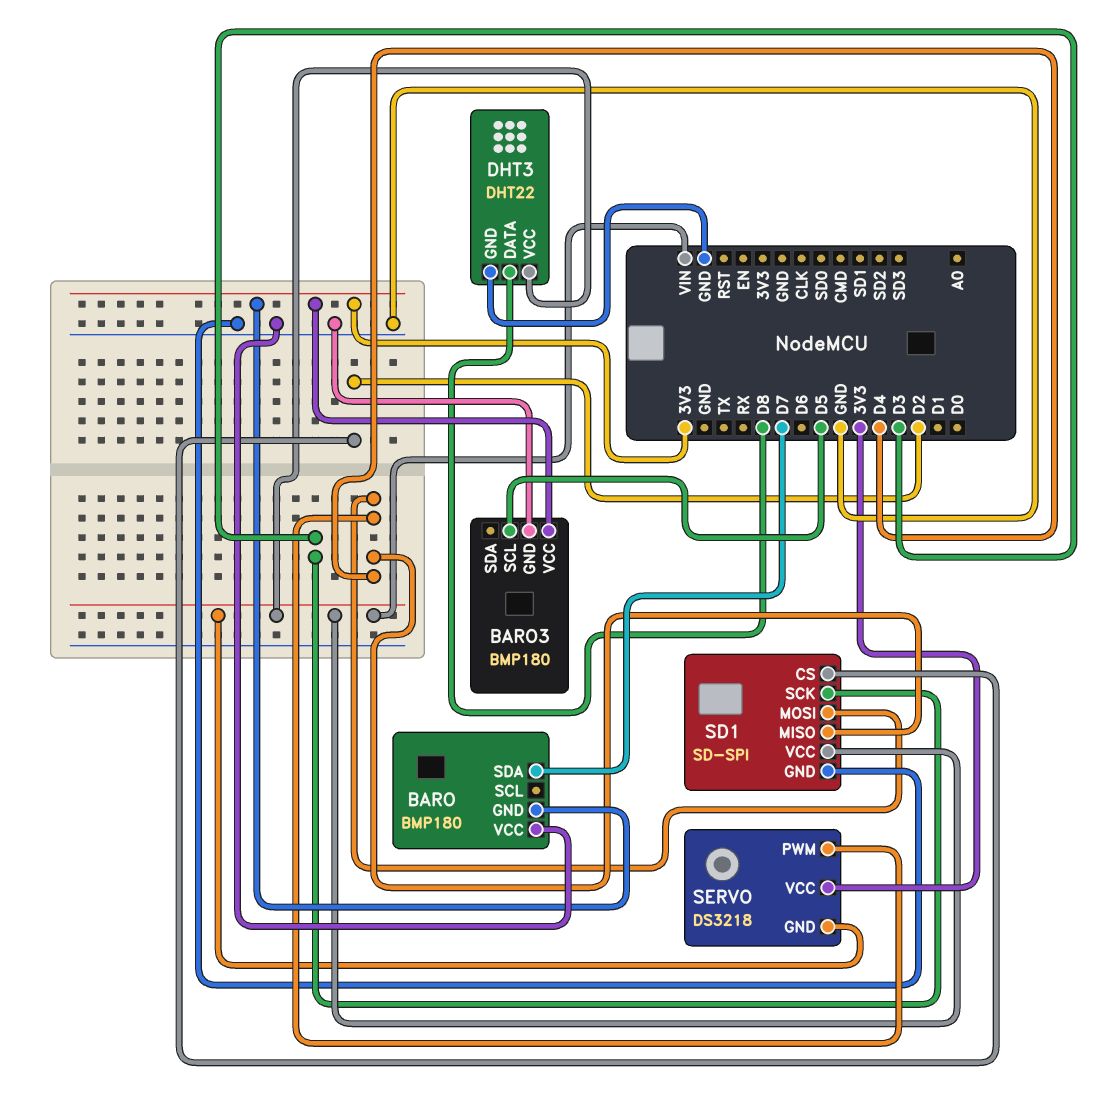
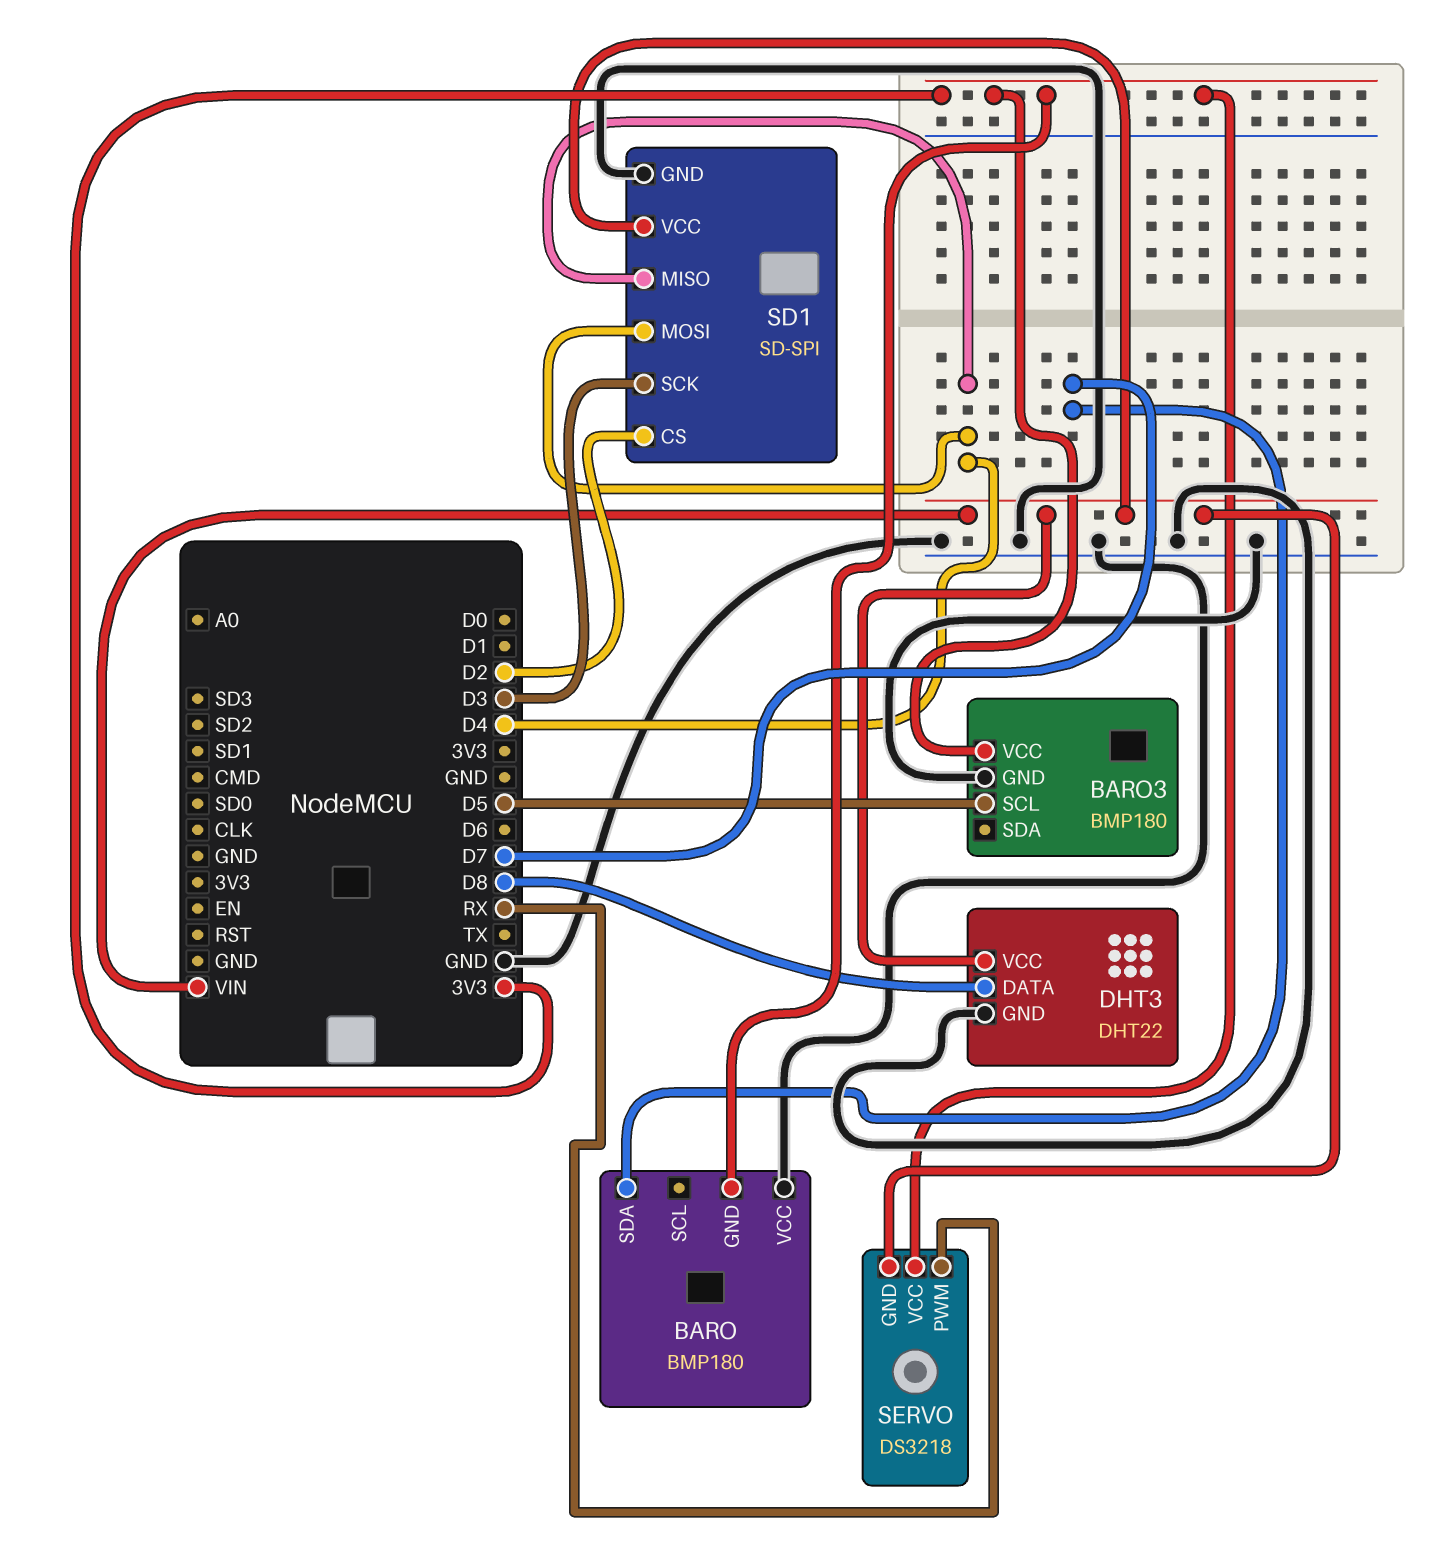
SERVO pin PWM: D4 -> RX

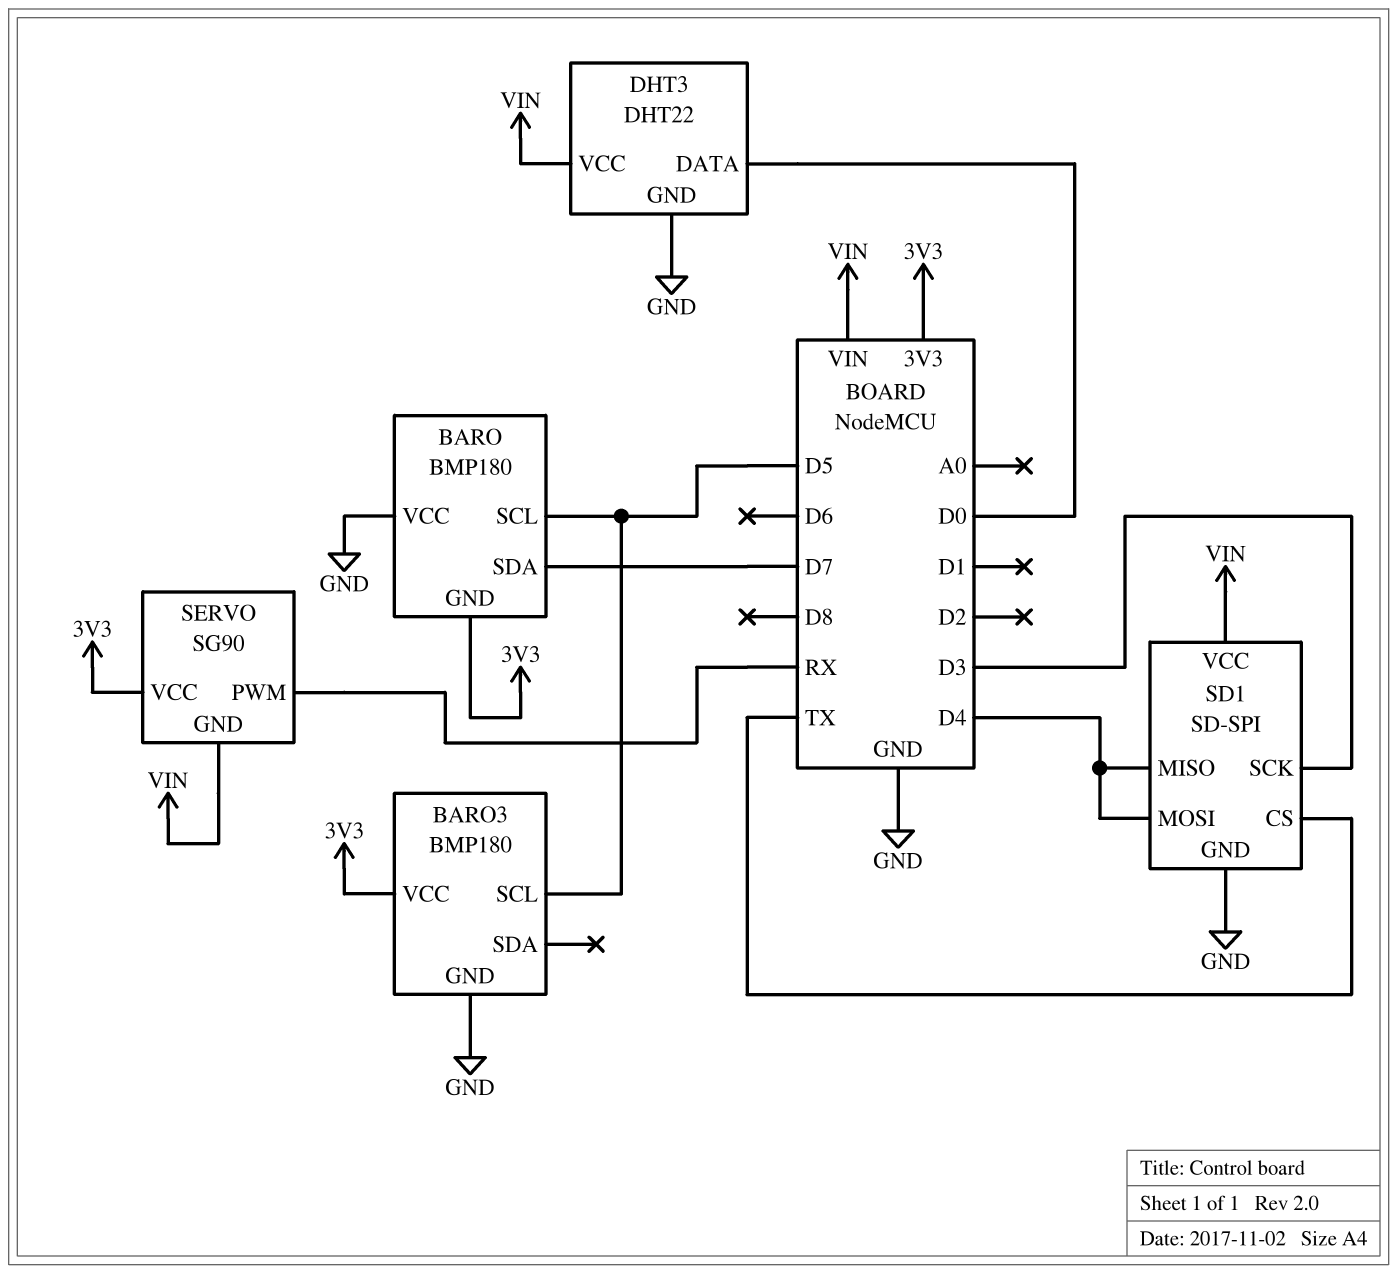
BARO pin SCL: none -> D5
DHT3 pin DATA: D8 -> D0
SD1 pin CS: D2 -> TX
SERVO: DS3218 -> SG90

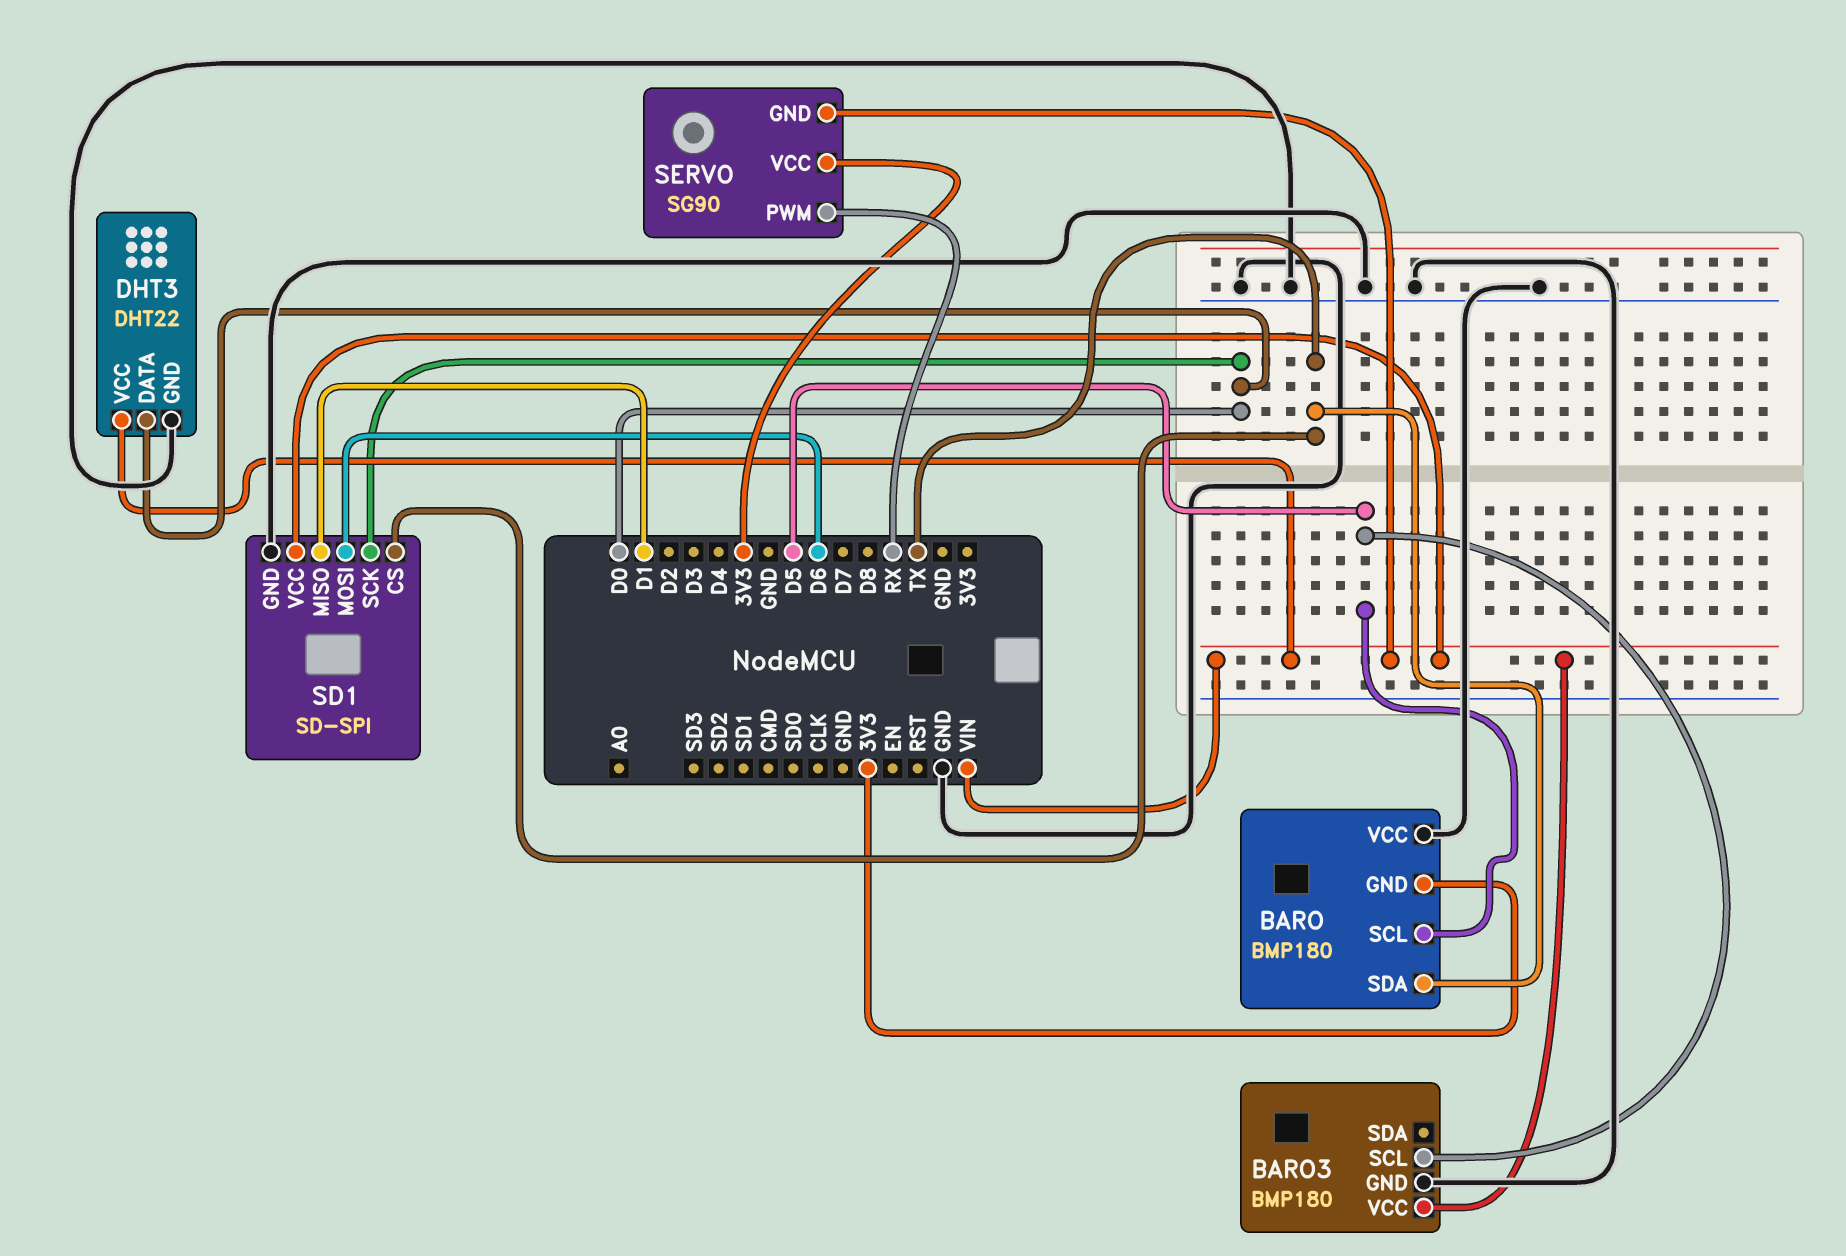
BARO pin SDA: D7 -> TX
BARO3 pin VCC: 3V3 -> VIN
SD1 pin MISO: D4 -> D1
SD1 pin MOSI: D4 -> D6
SD1 pin SCK: D3 -> D0

